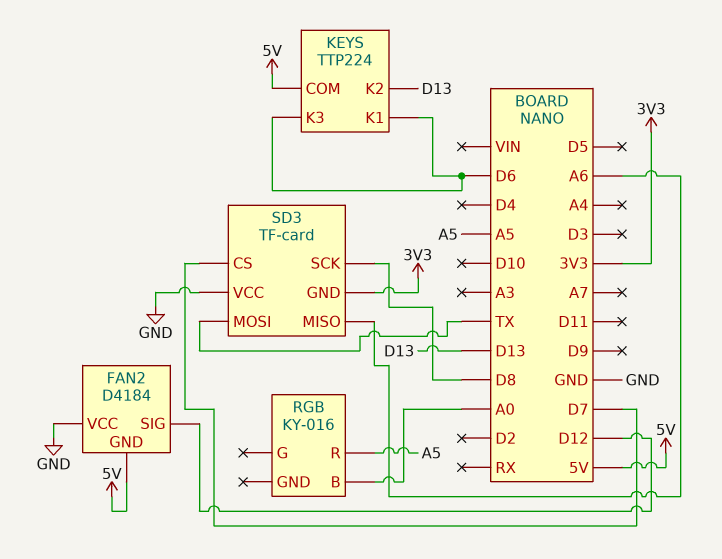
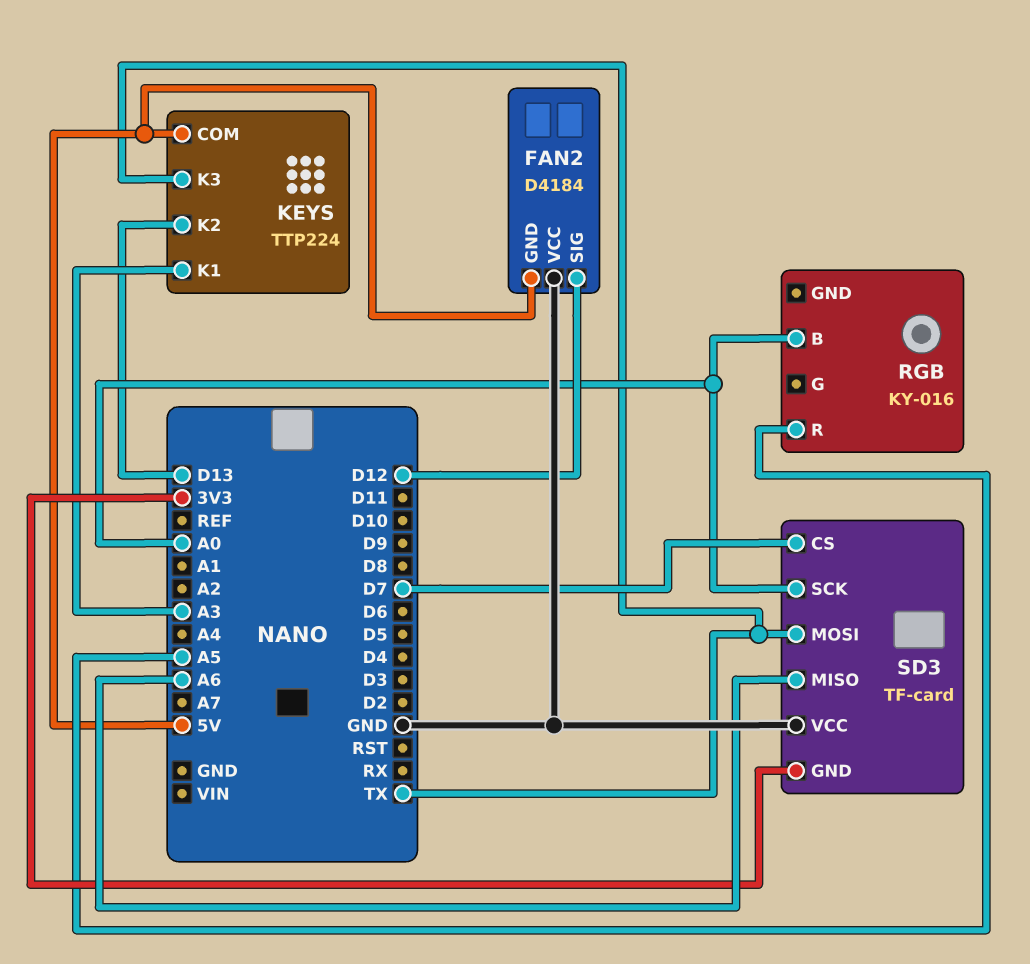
KEYS pin K1: D6 -> A3
KEYS pin K3: D6 -> TX
SD3 pin SCK: D8 -> A0

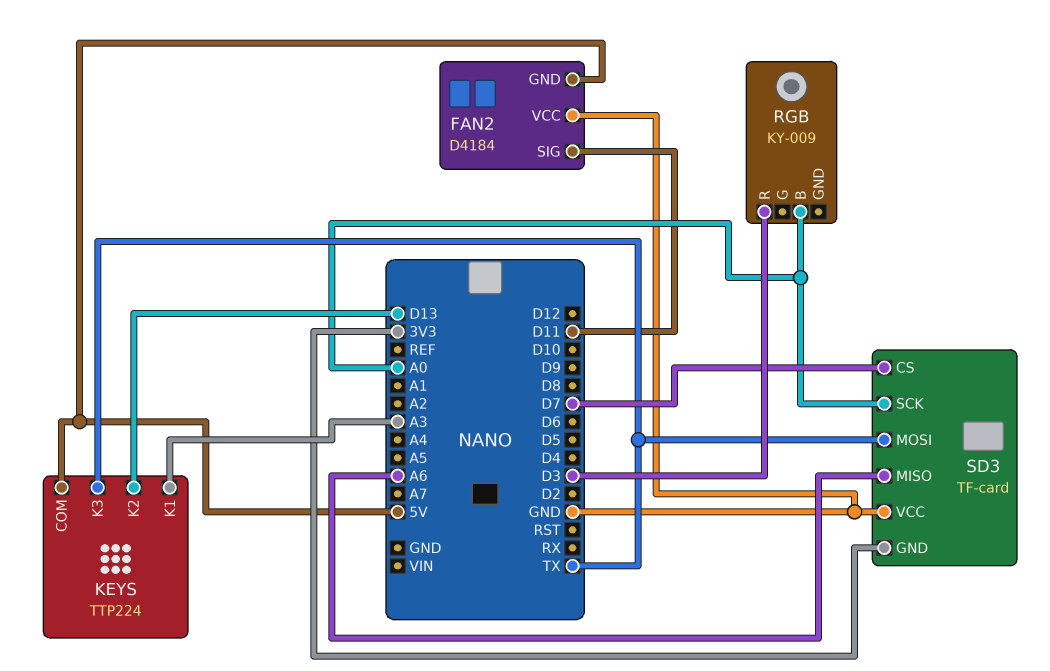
FAN2 pin SIG: D12 -> D11
RGB: KY-016 -> KY-009
RGB pin R: A5 -> D3

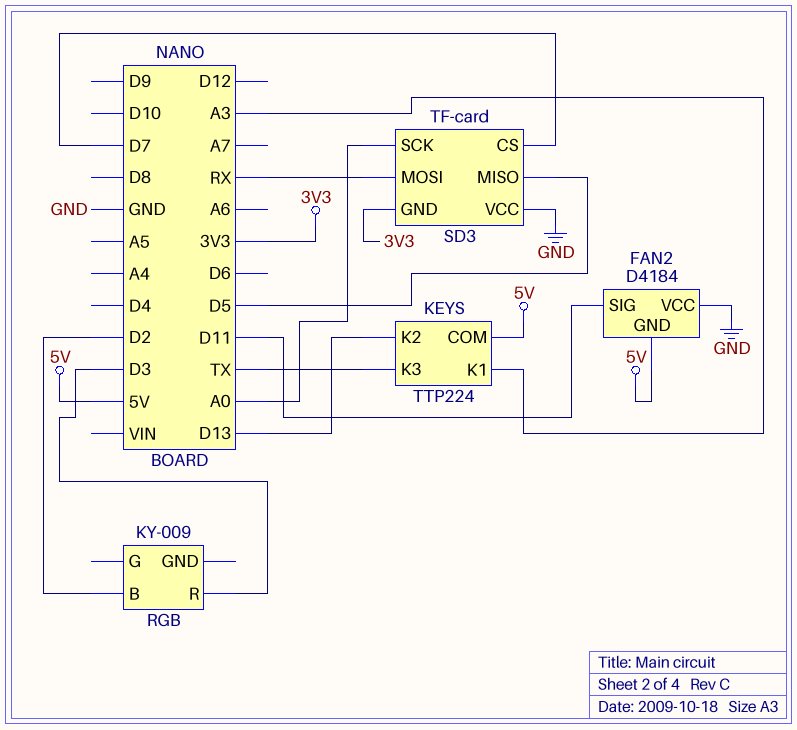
RGB pin B: A0 -> D2
SD3 pin MISO: A6 -> D5
SD3 pin MOSI: TX -> RX

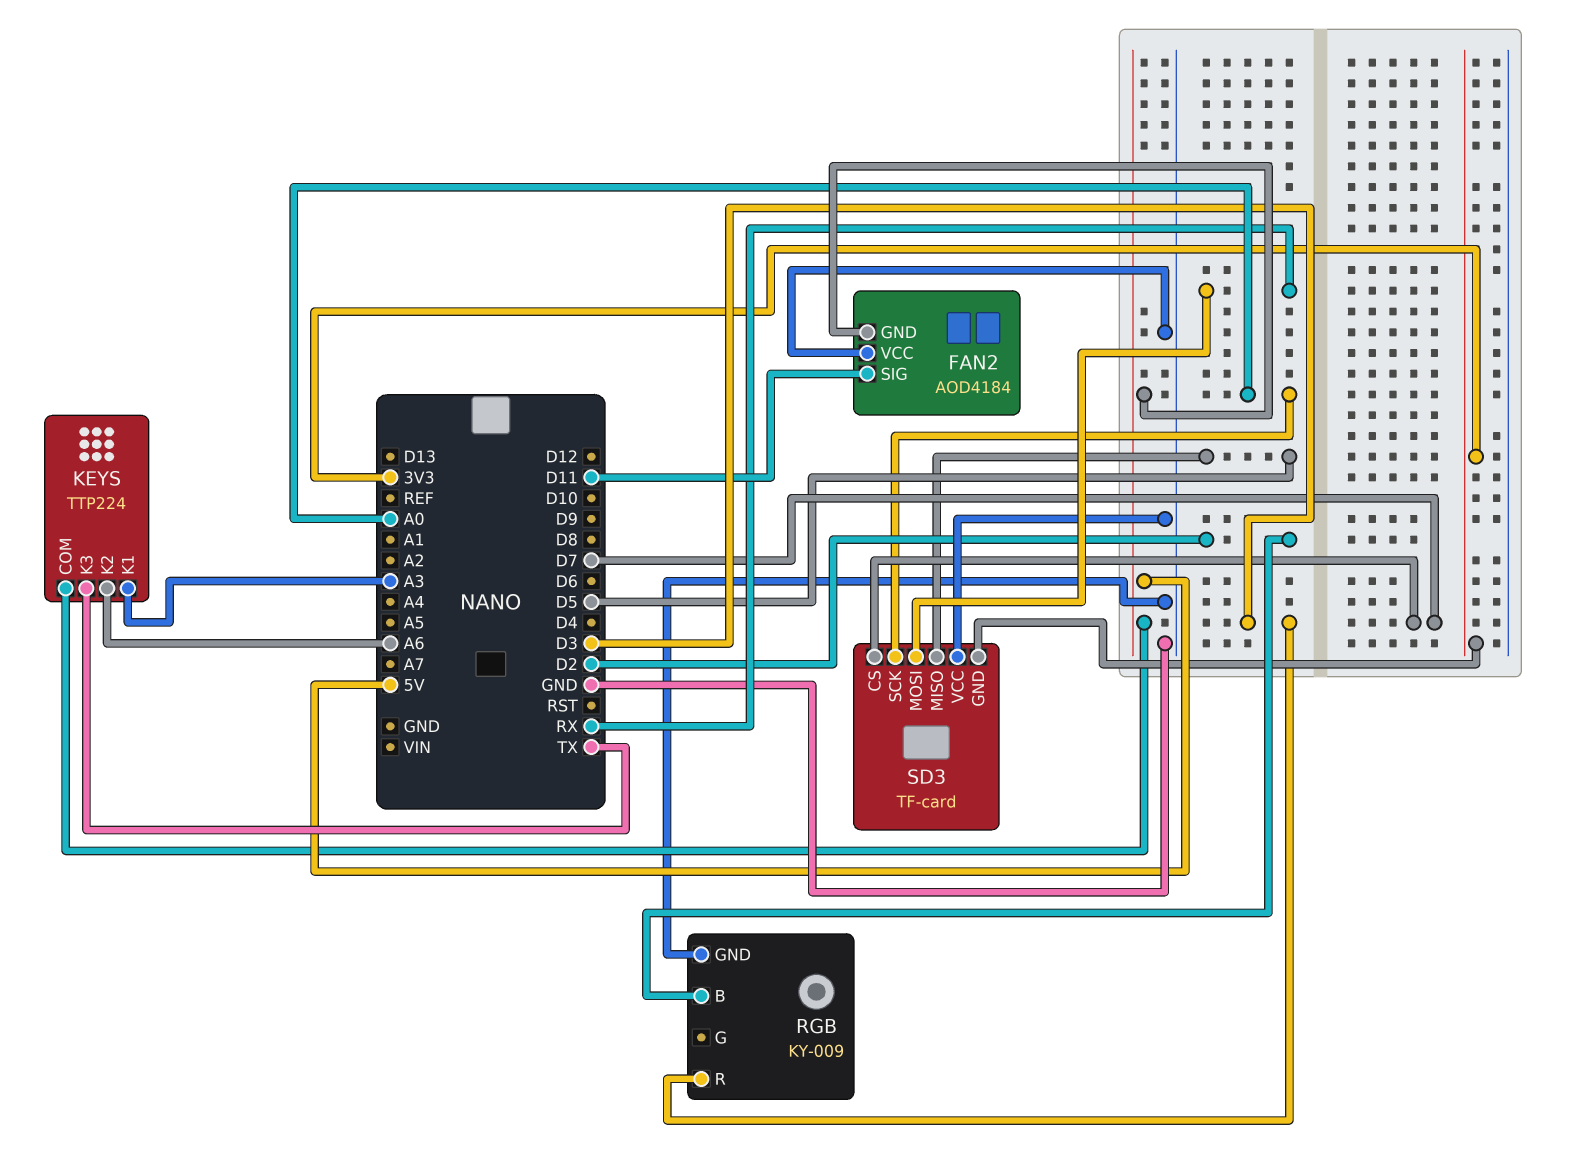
FAN2: D4184 -> AOD4184
KEYS pin K2: D13 -> A6
RGB pin GND: none -> GND

